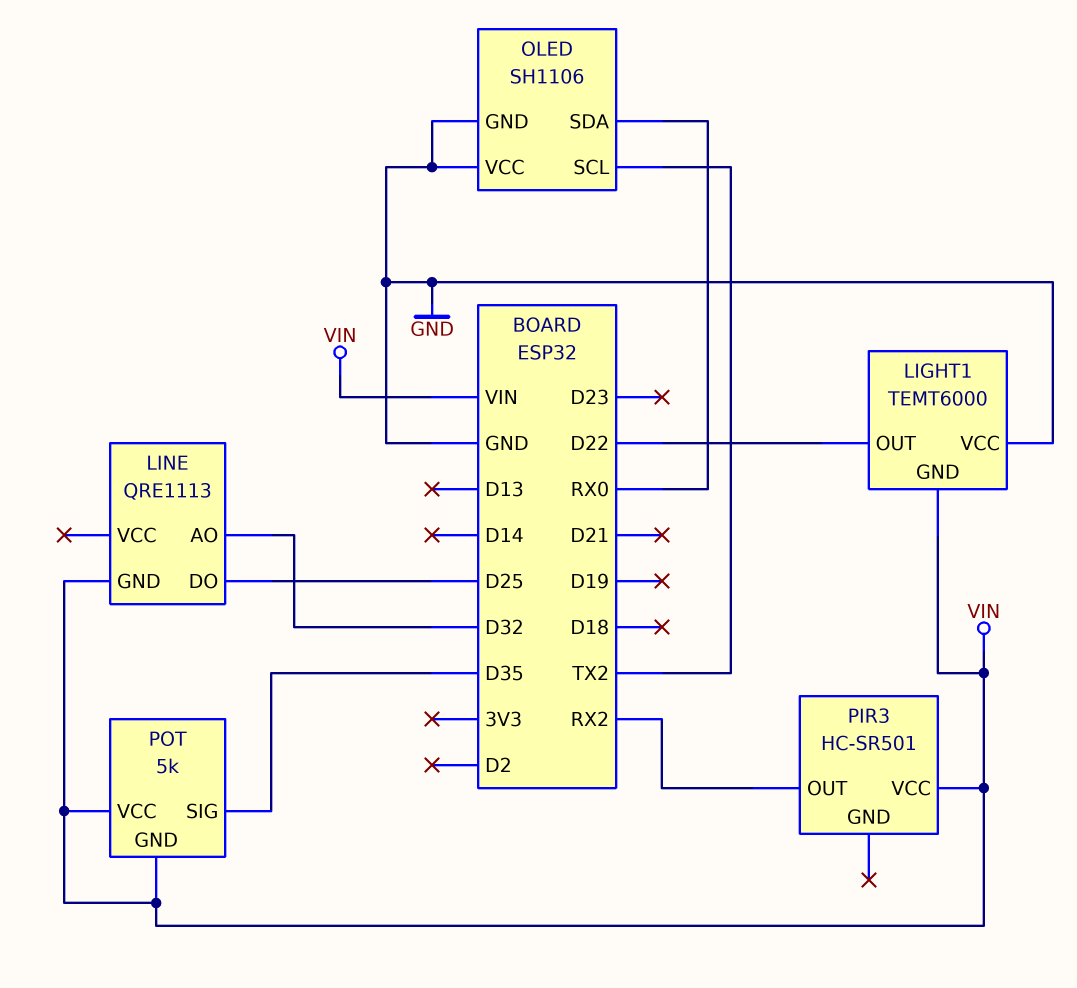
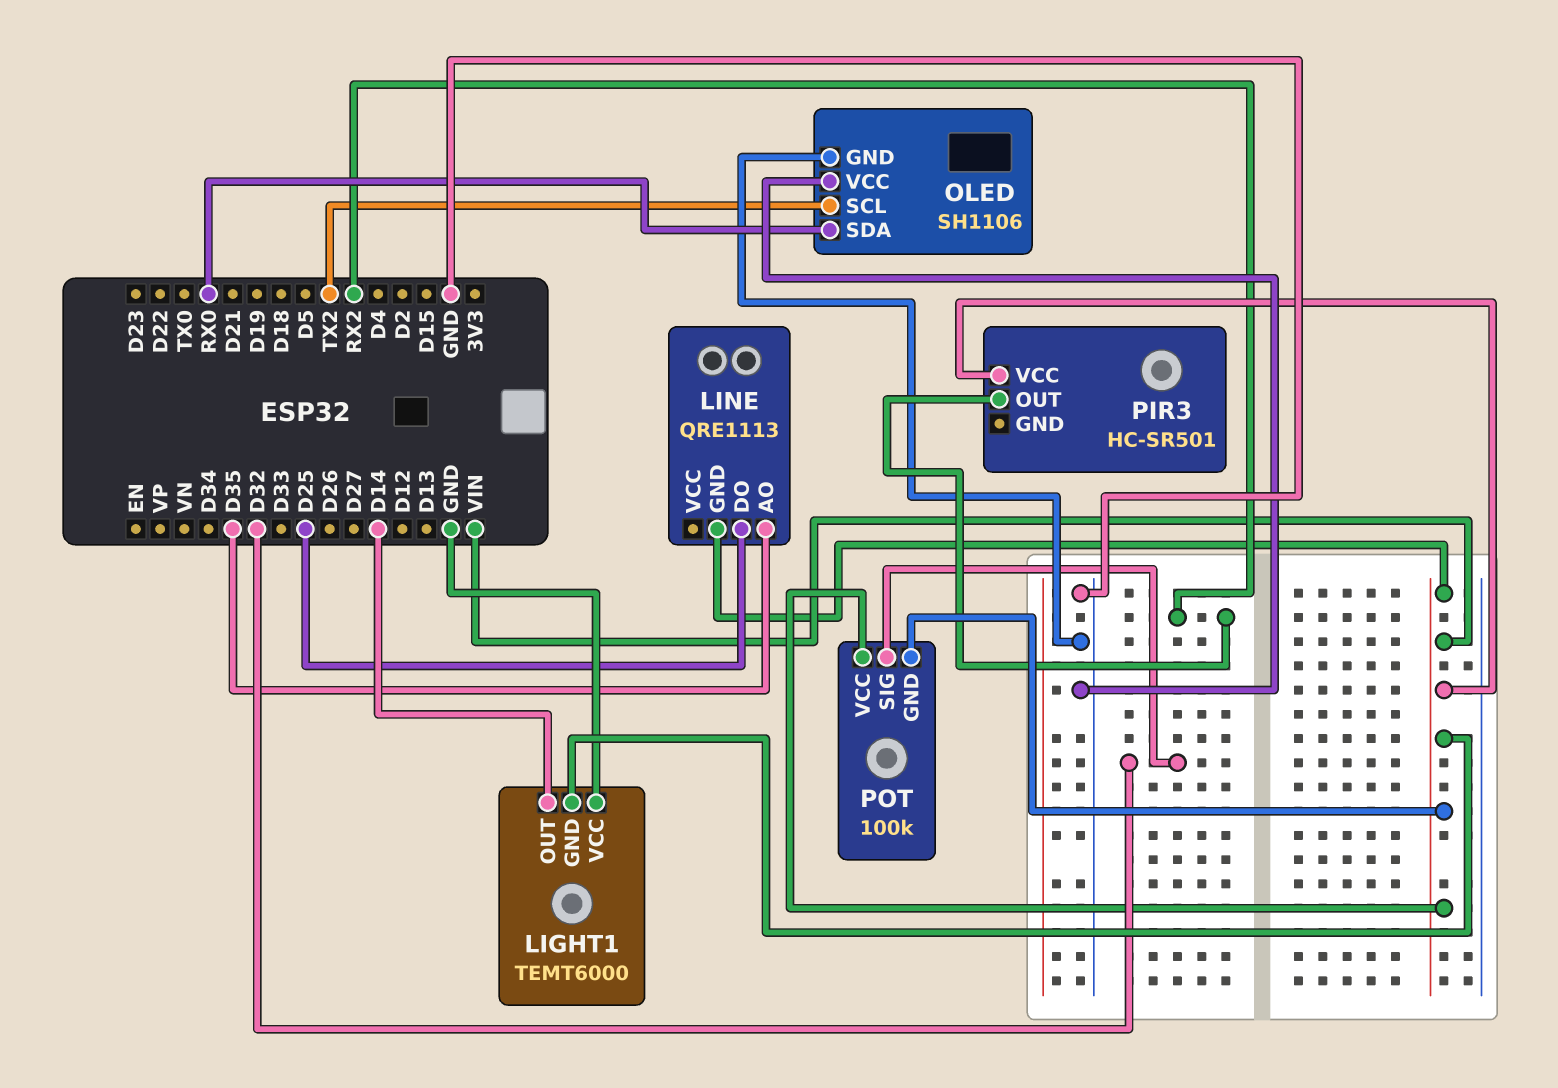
LIGHT1 pin OUT: D22 -> D14
LINE pin AO: D32 -> D35
POT: 5k -> 100k
POT pin SIG: D35 -> D32

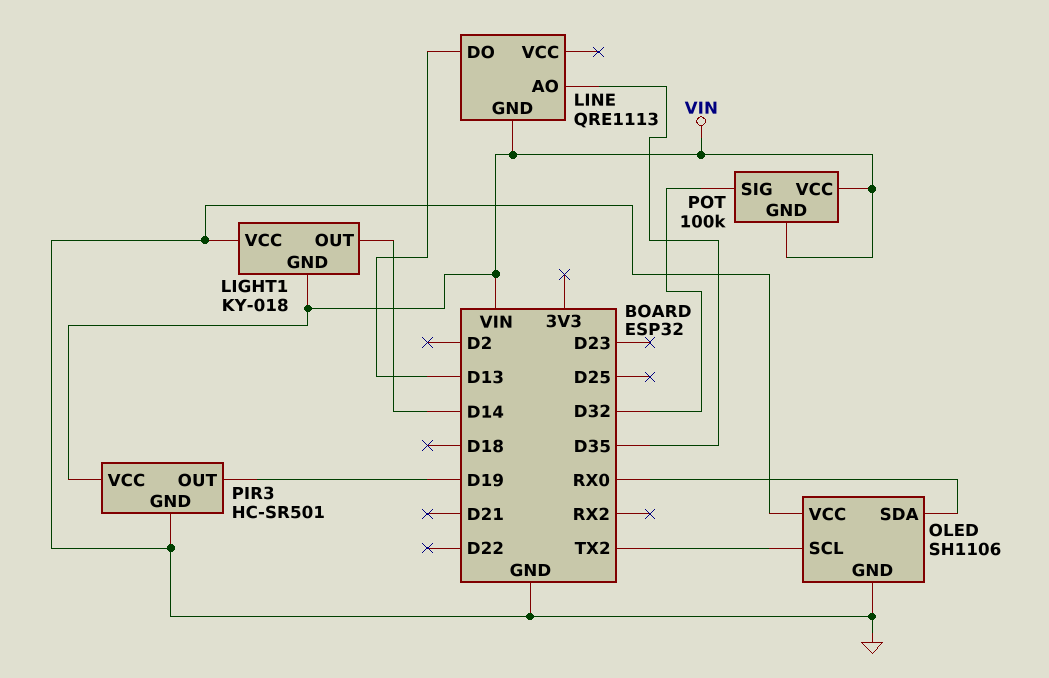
LIGHT1: TEMT6000 -> KY-018
LINE pin DO: D25 -> D13
PIR3 pin GND: none -> GND
PIR3 pin OUT: RX2 -> D19

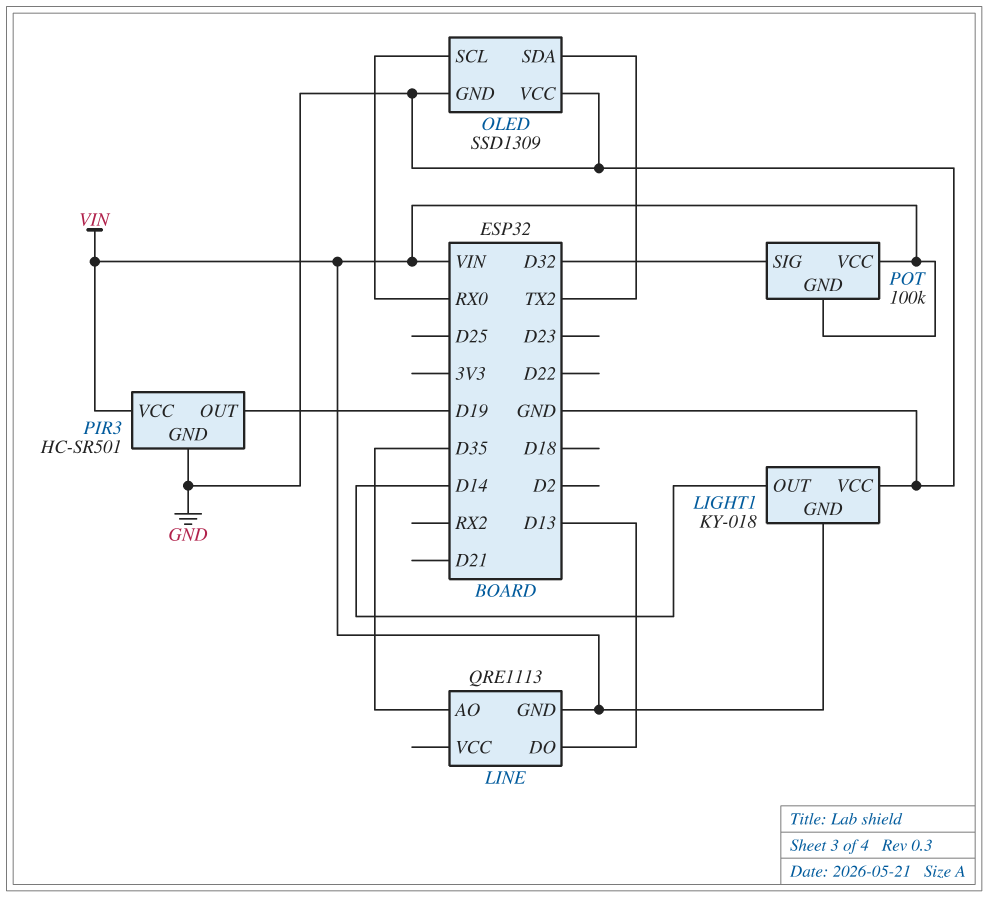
OLED: SH1106 -> SSD1309
OLED pin SCL: TX2 -> RX0
OLED pin SDA: RX0 -> TX2

